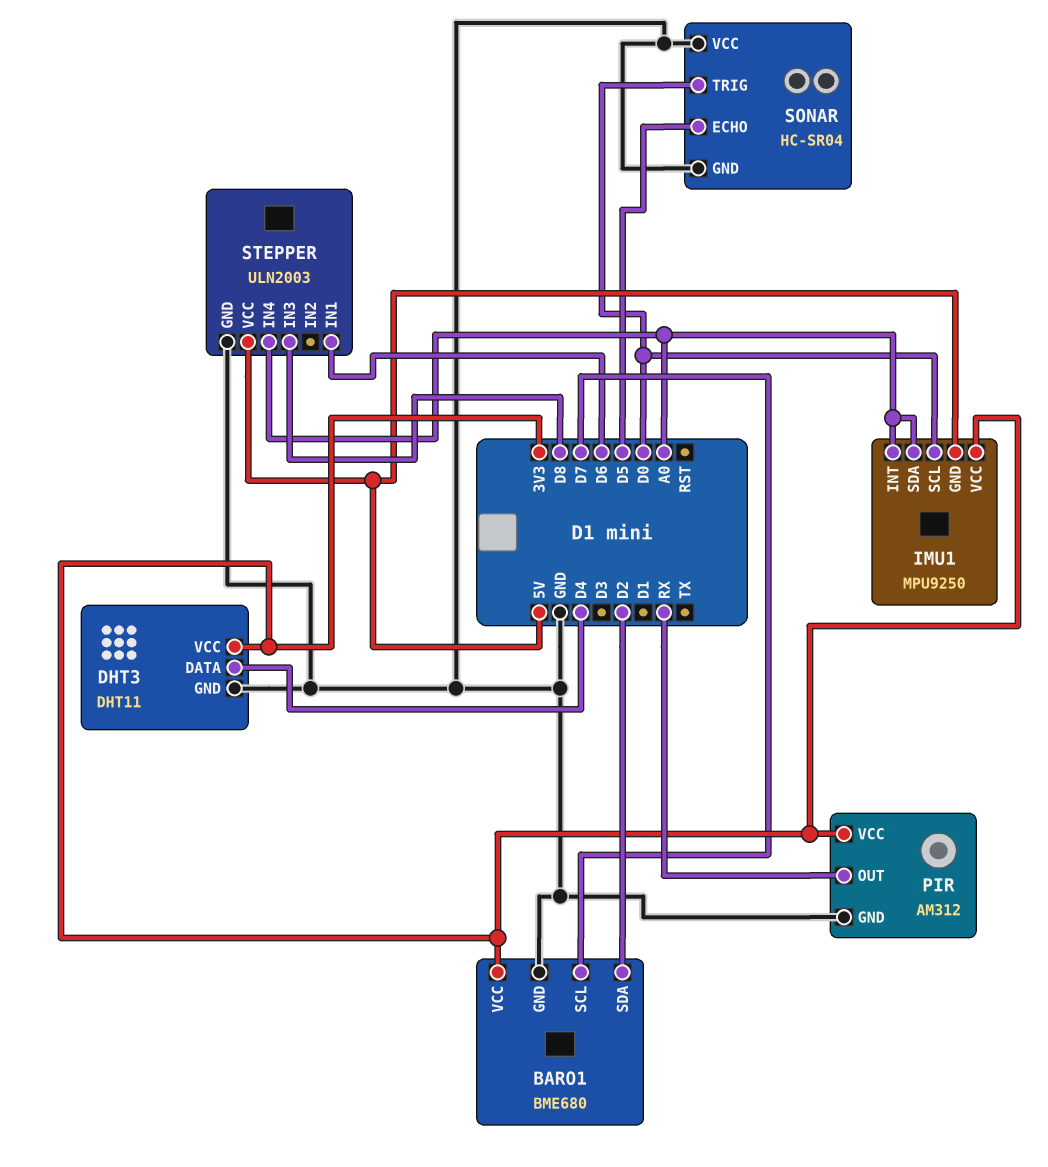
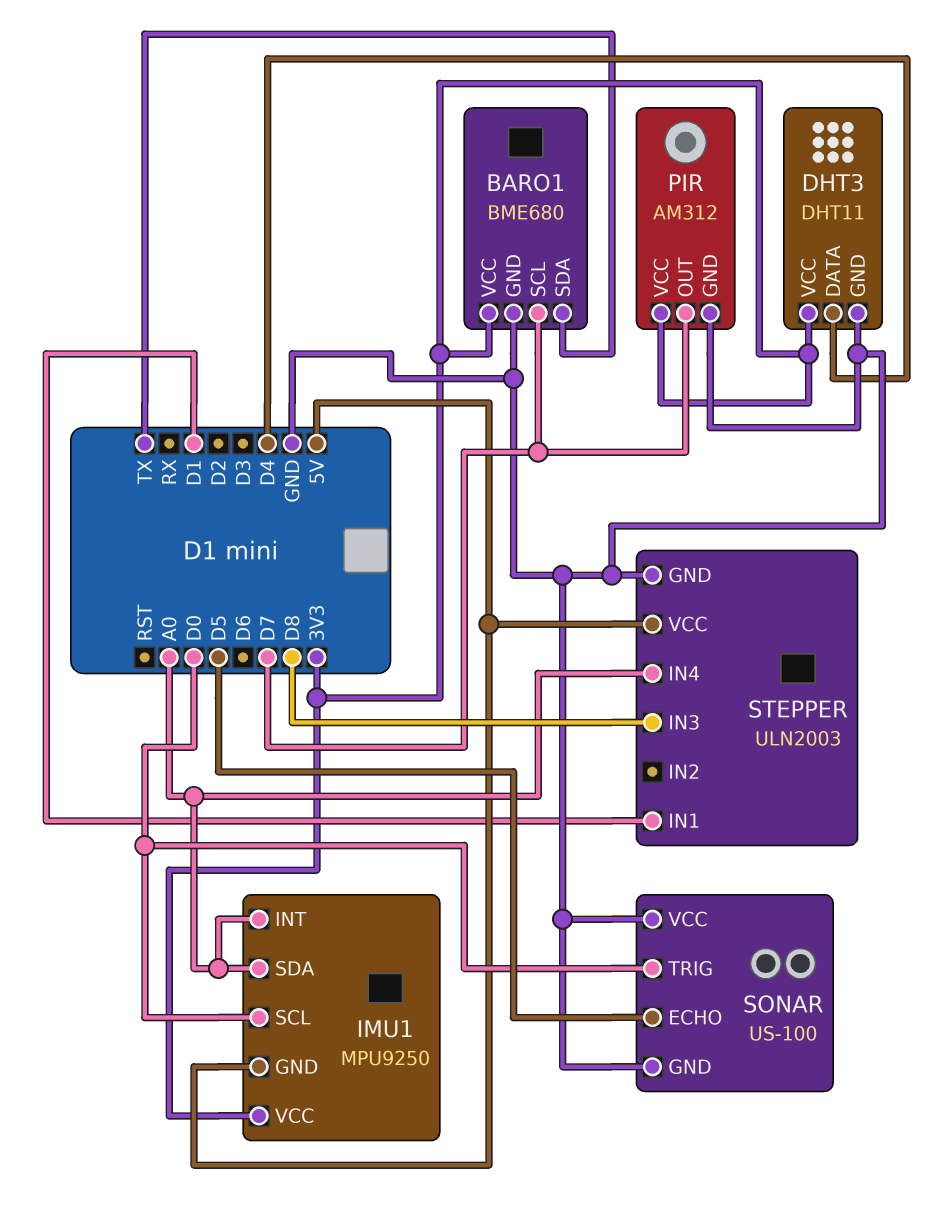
BARO1 pin SDA: D2 -> TX
PIR pin OUT: RX -> D7
SONAR: HC-SR04 -> US-100
STEPPER pin IN1: D6 -> D1

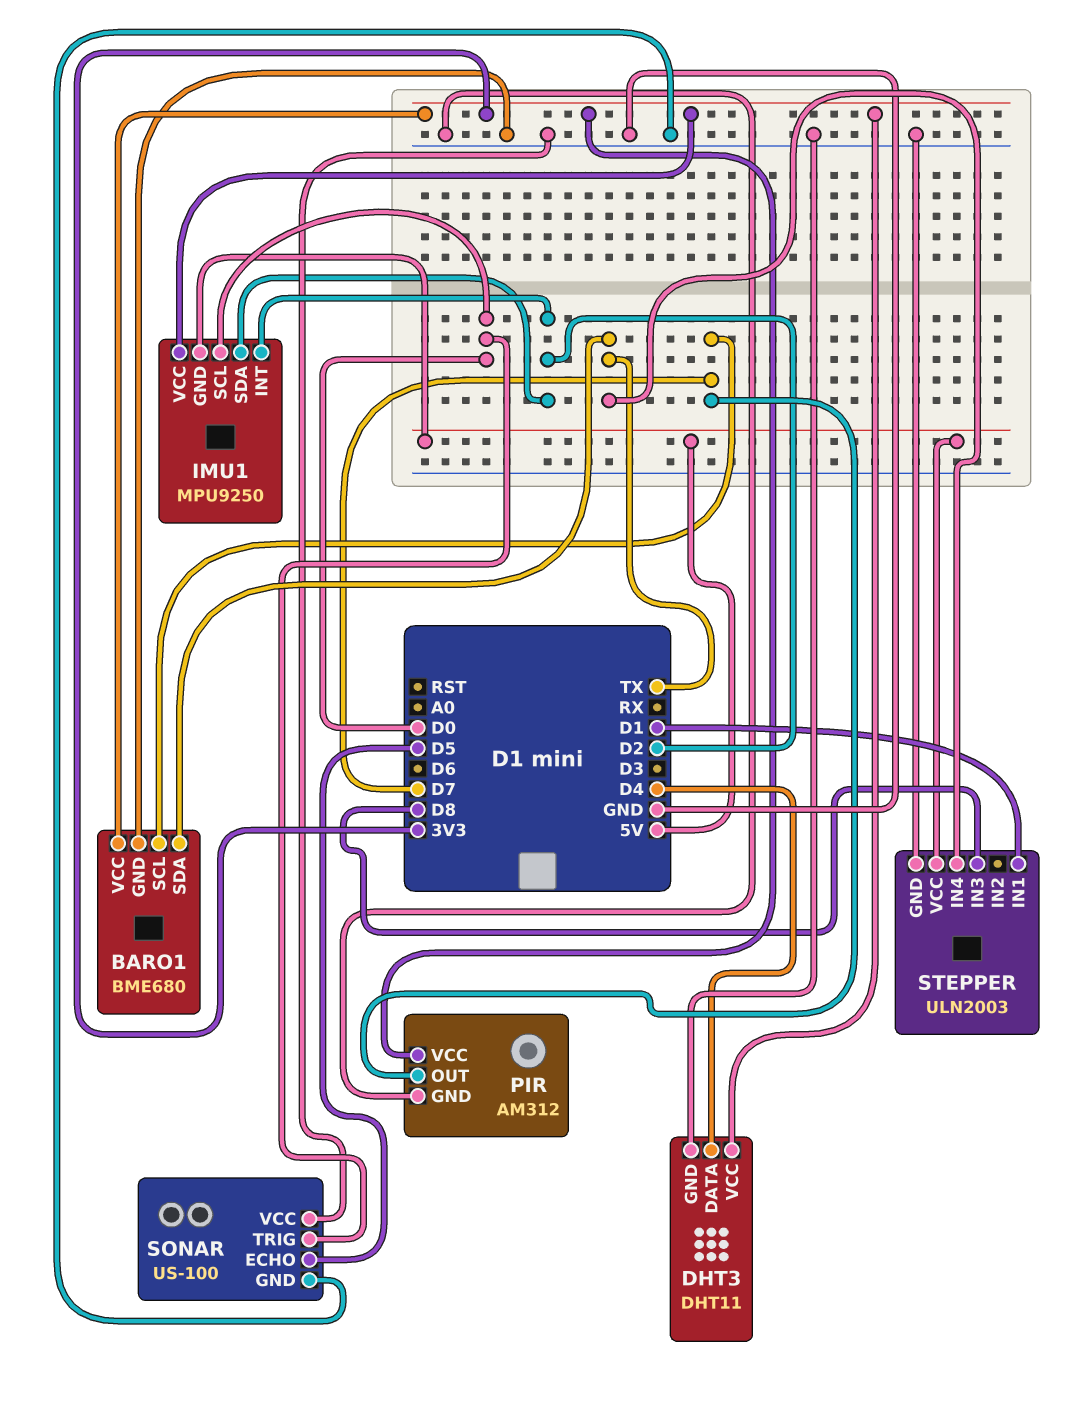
IMU1 pin INT: A0 -> D2
IMU1 pin SDA: A0 -> D2
STEPPER pin IN4: A0 -> TX

